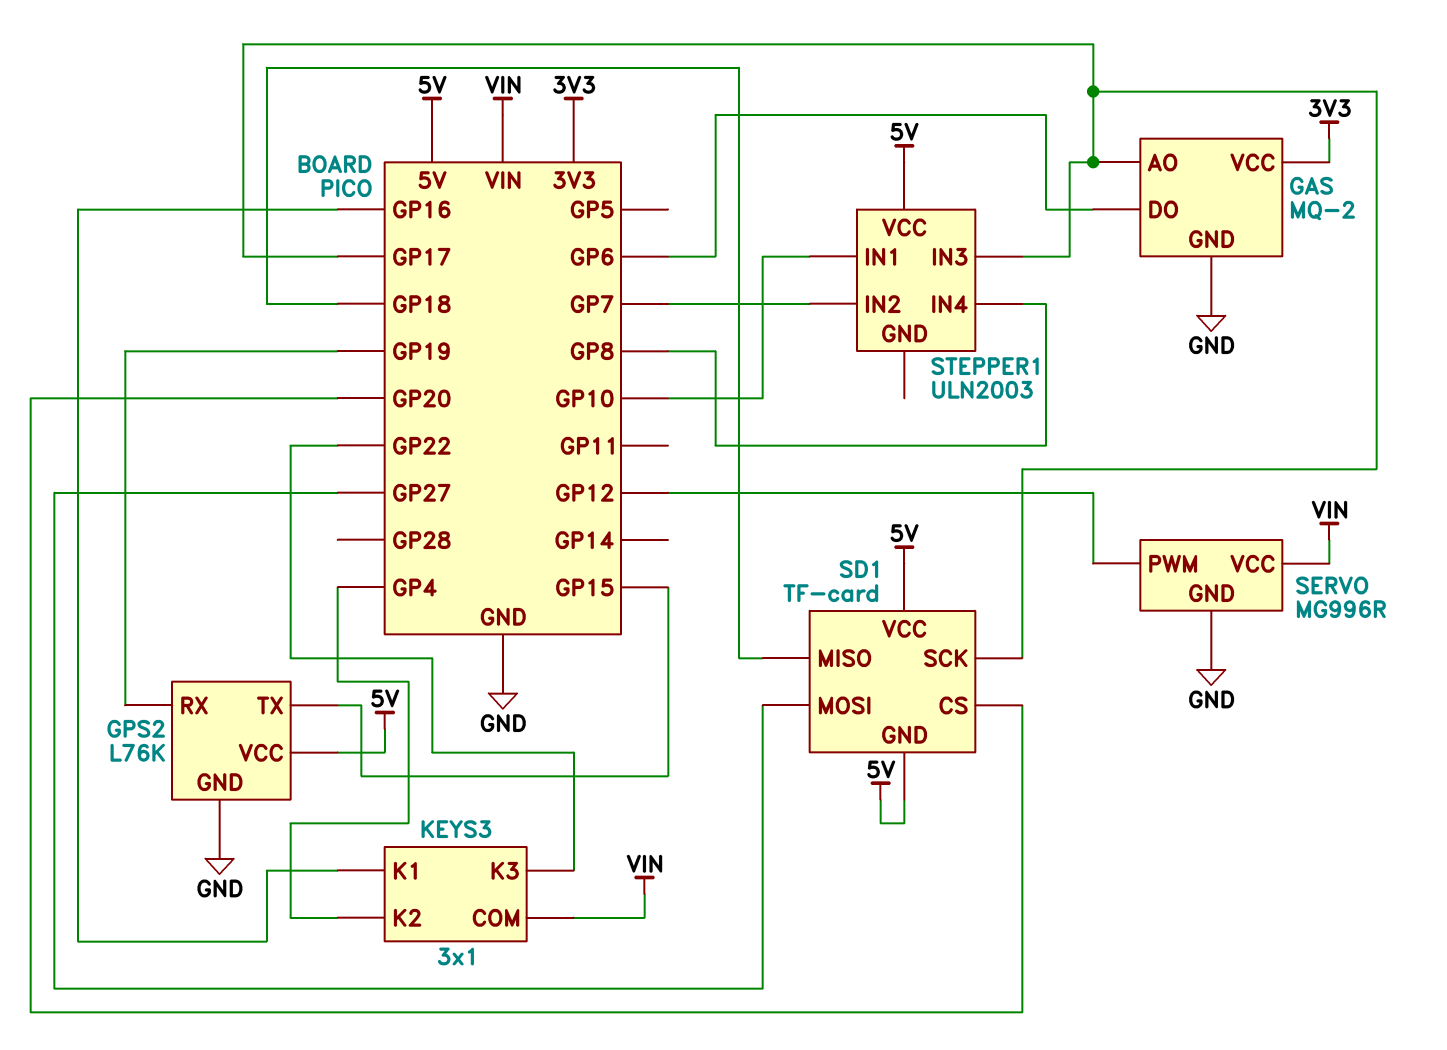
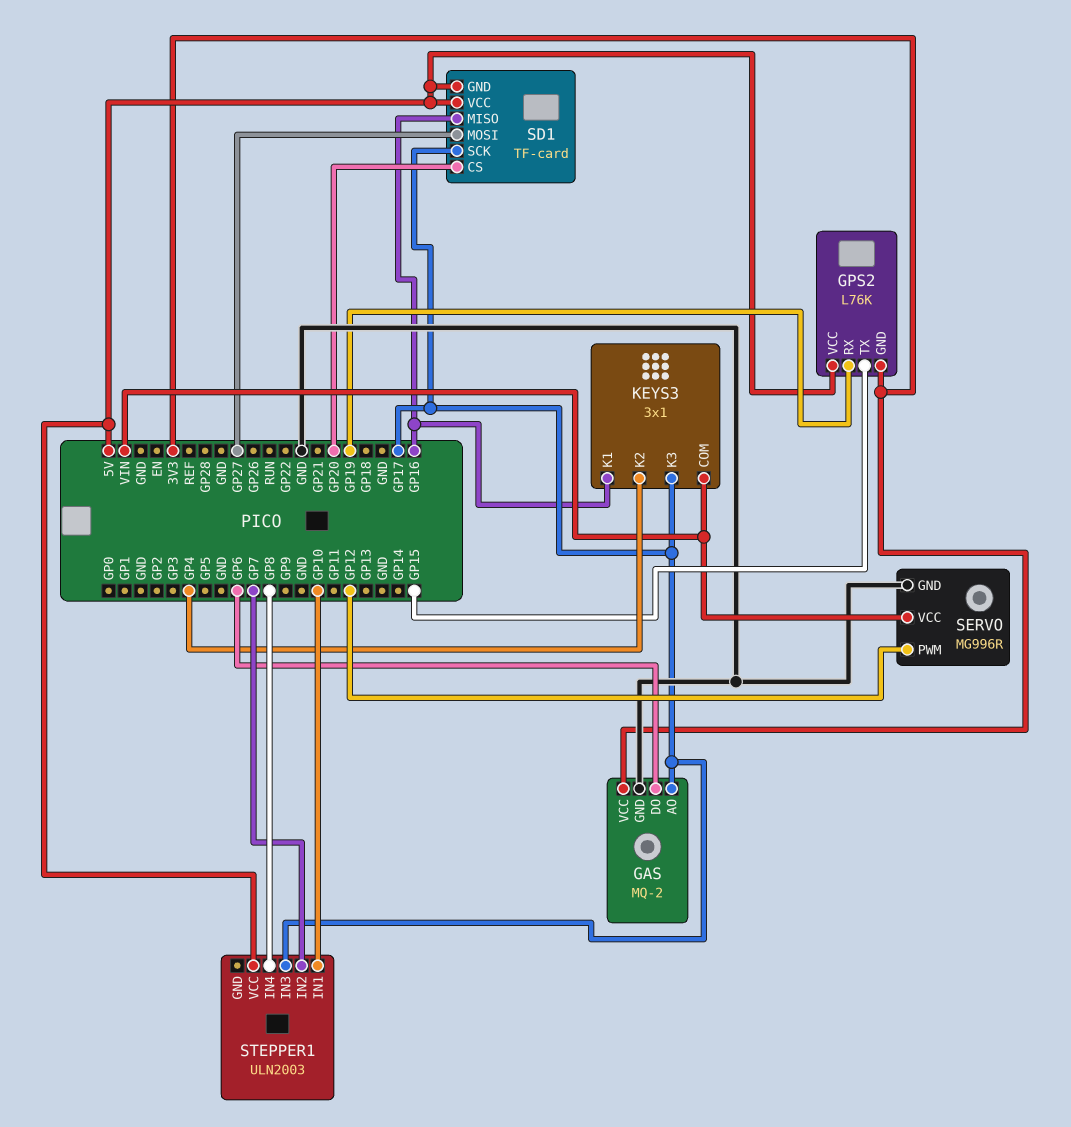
GPS2 pin GND: GND -> 3V3
KEYS3 pin K3: GP22 -> GP17
SD1 pin MISO: GP18 -> GP16

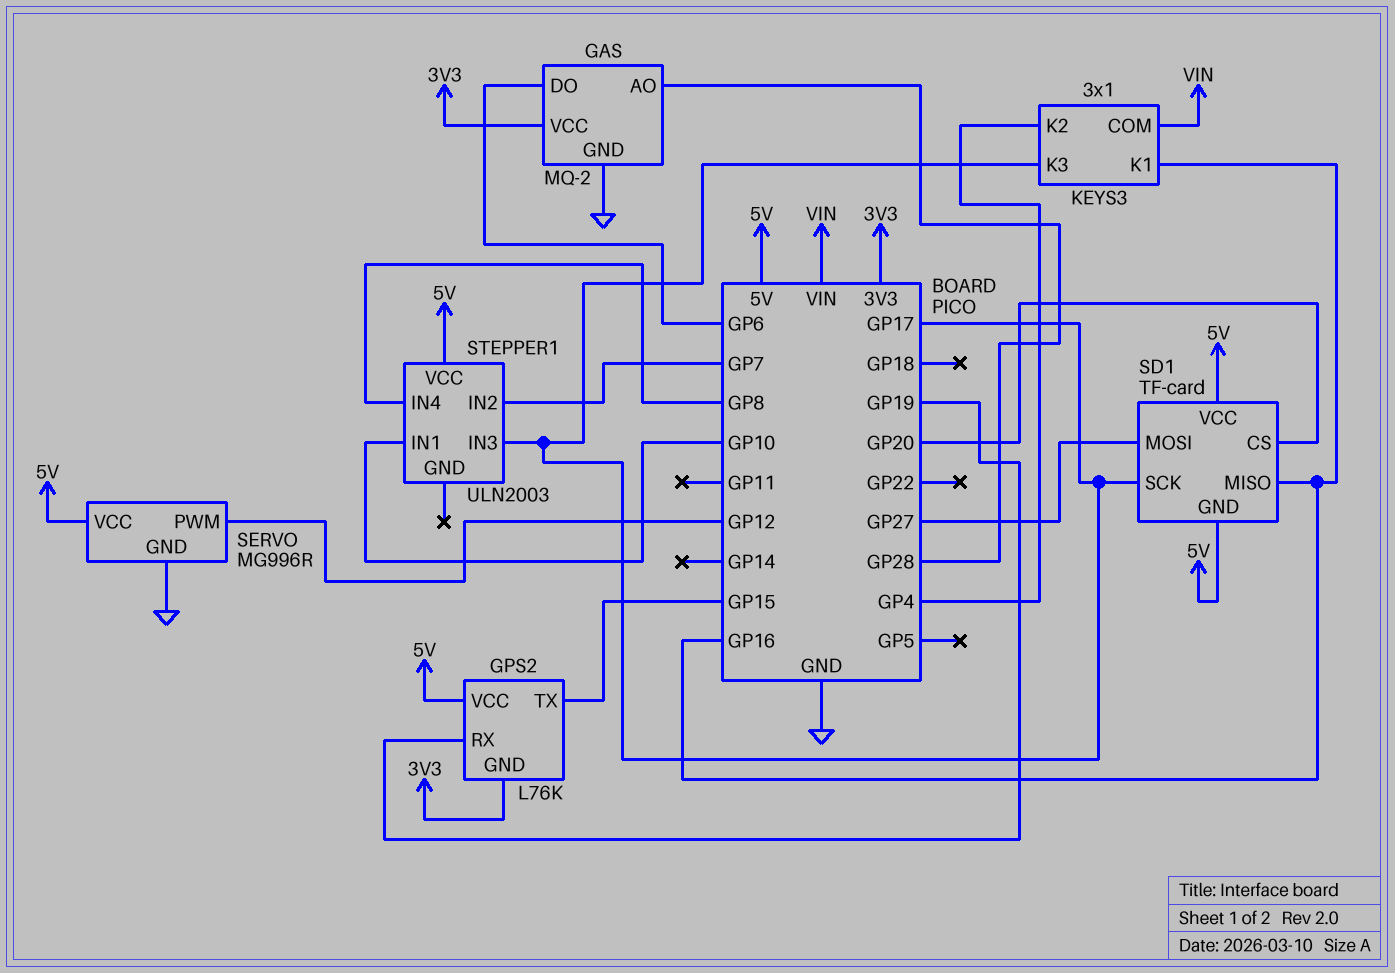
GAS pin AO: GP17 -> GP28
SERVO pin VCC: VIN -> 5V

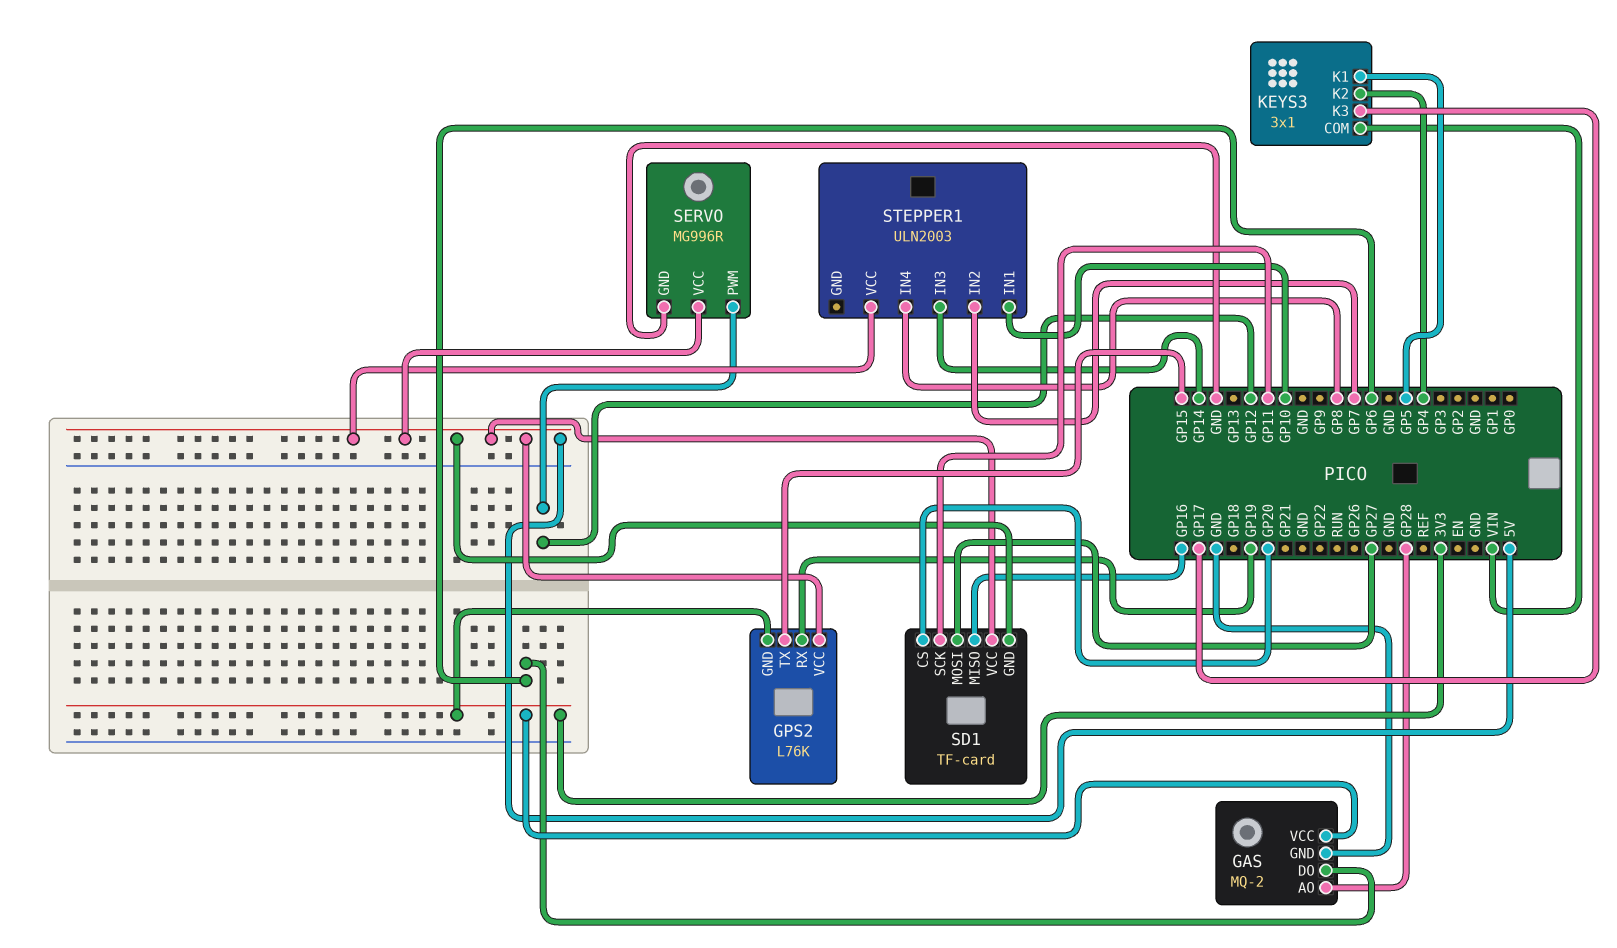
KEYS3 pin K1: GP16 -> GP5
SD1 pin SCK: GP17 -> GP11
STEPPER1 pin IN3: GP17 -> GP14

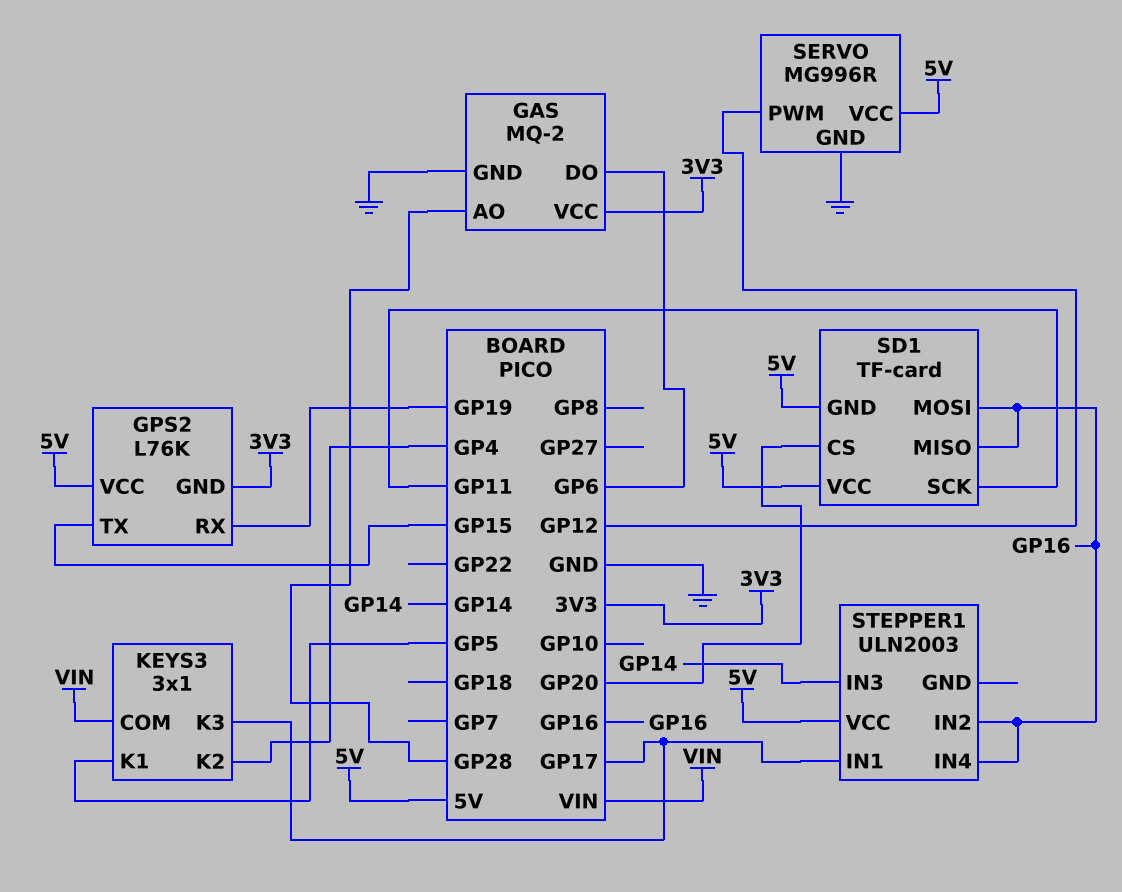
SD1 pin MOSI: GP27 -> GP16
STEPPER1 pin IN1: GP10 -> GP17
STEPPER1 pin IN2: GP7 -> GP16
STEPPER1 pin IN4: GP8 -> GP16

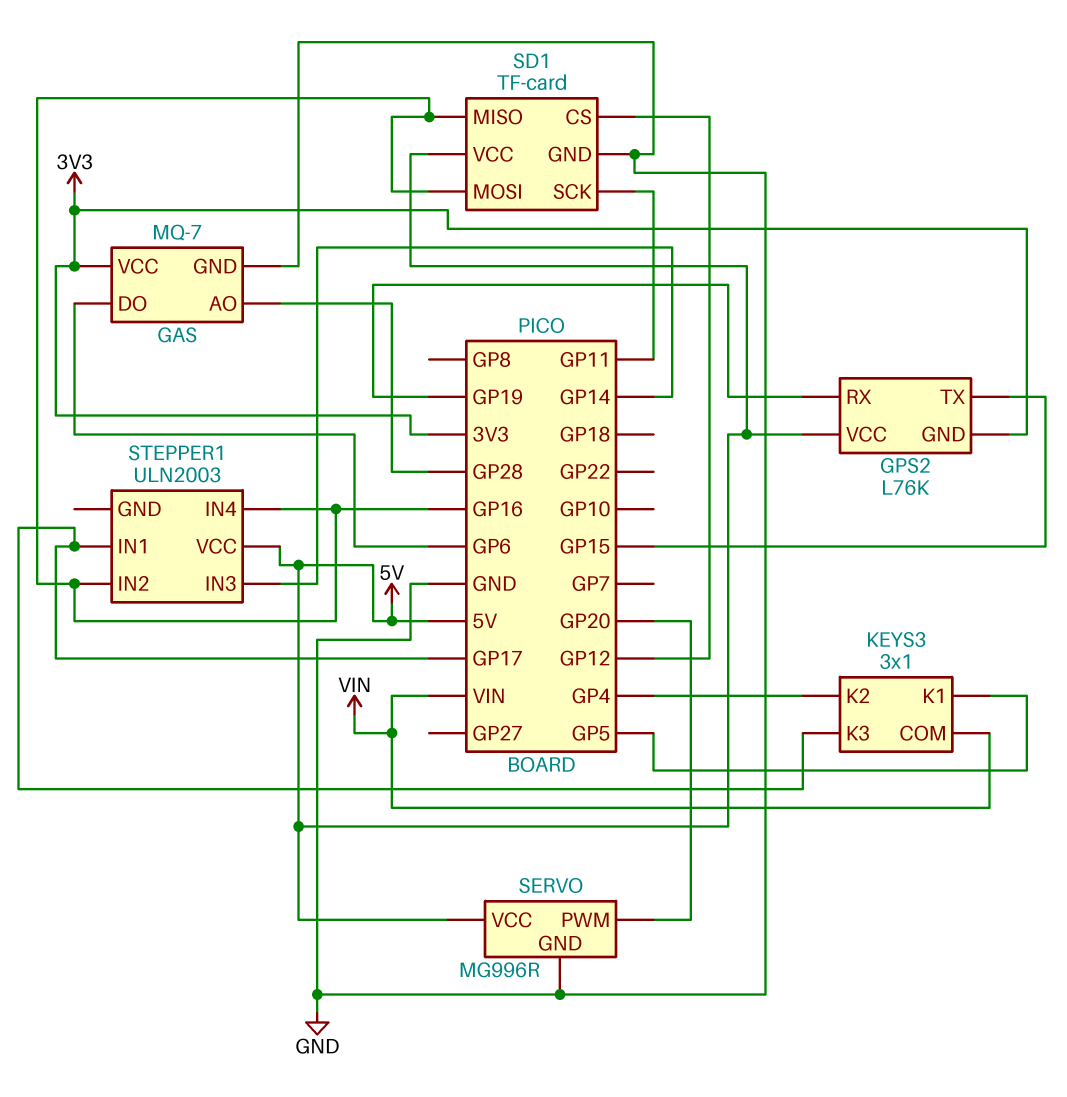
GAS: MQ-2 -> MQ-7
SD1 pin CS: GP20 -> GP12
SD1 pin GND: 5V -> GND
SERVO pin PWM: GP12 -> GP20

